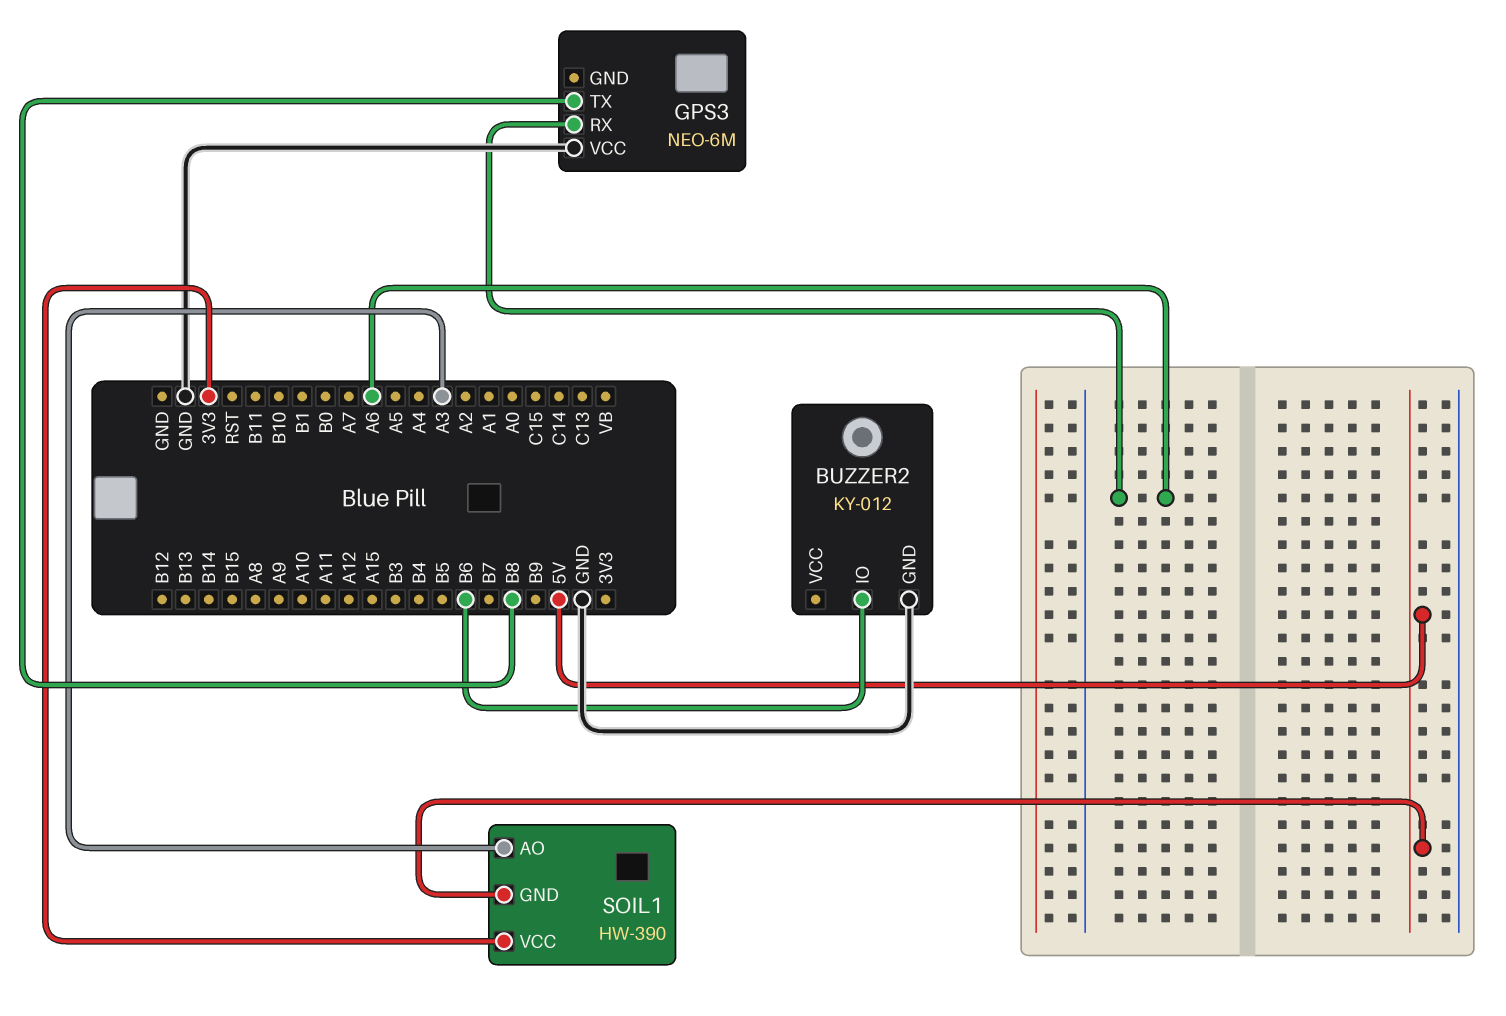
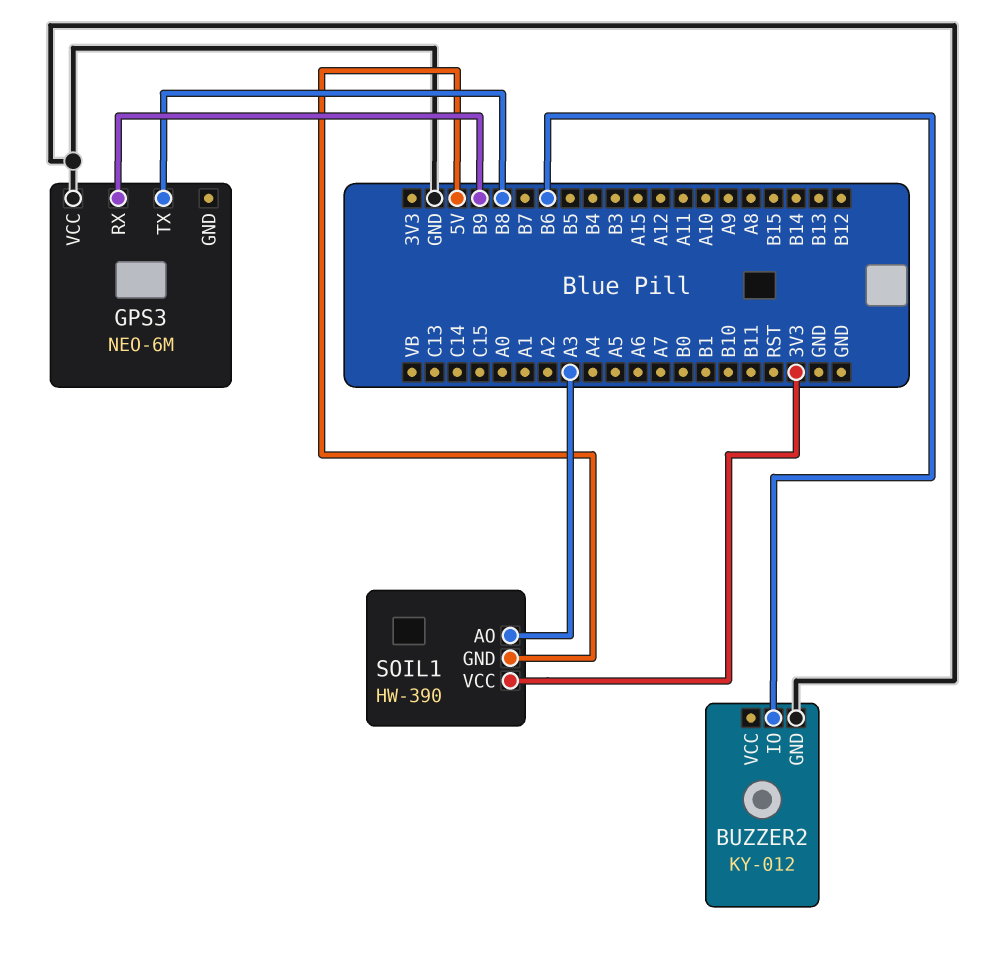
GPS3 pin RX: A6 -> B9

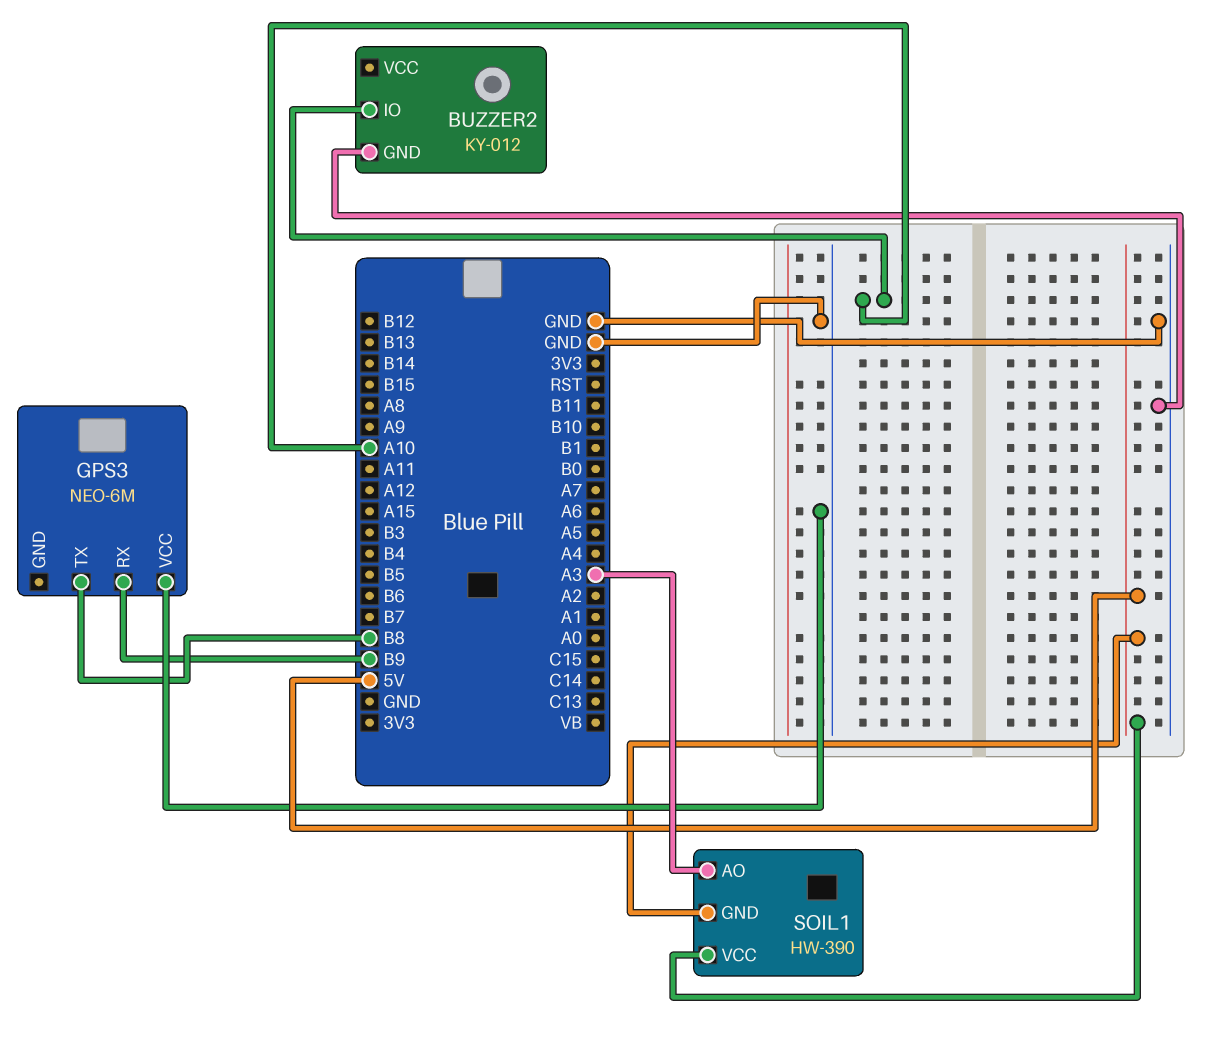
BUZZER2 pin IO: B6 -> A10
SOIL1 pin VCC: 3V3 -> 5V

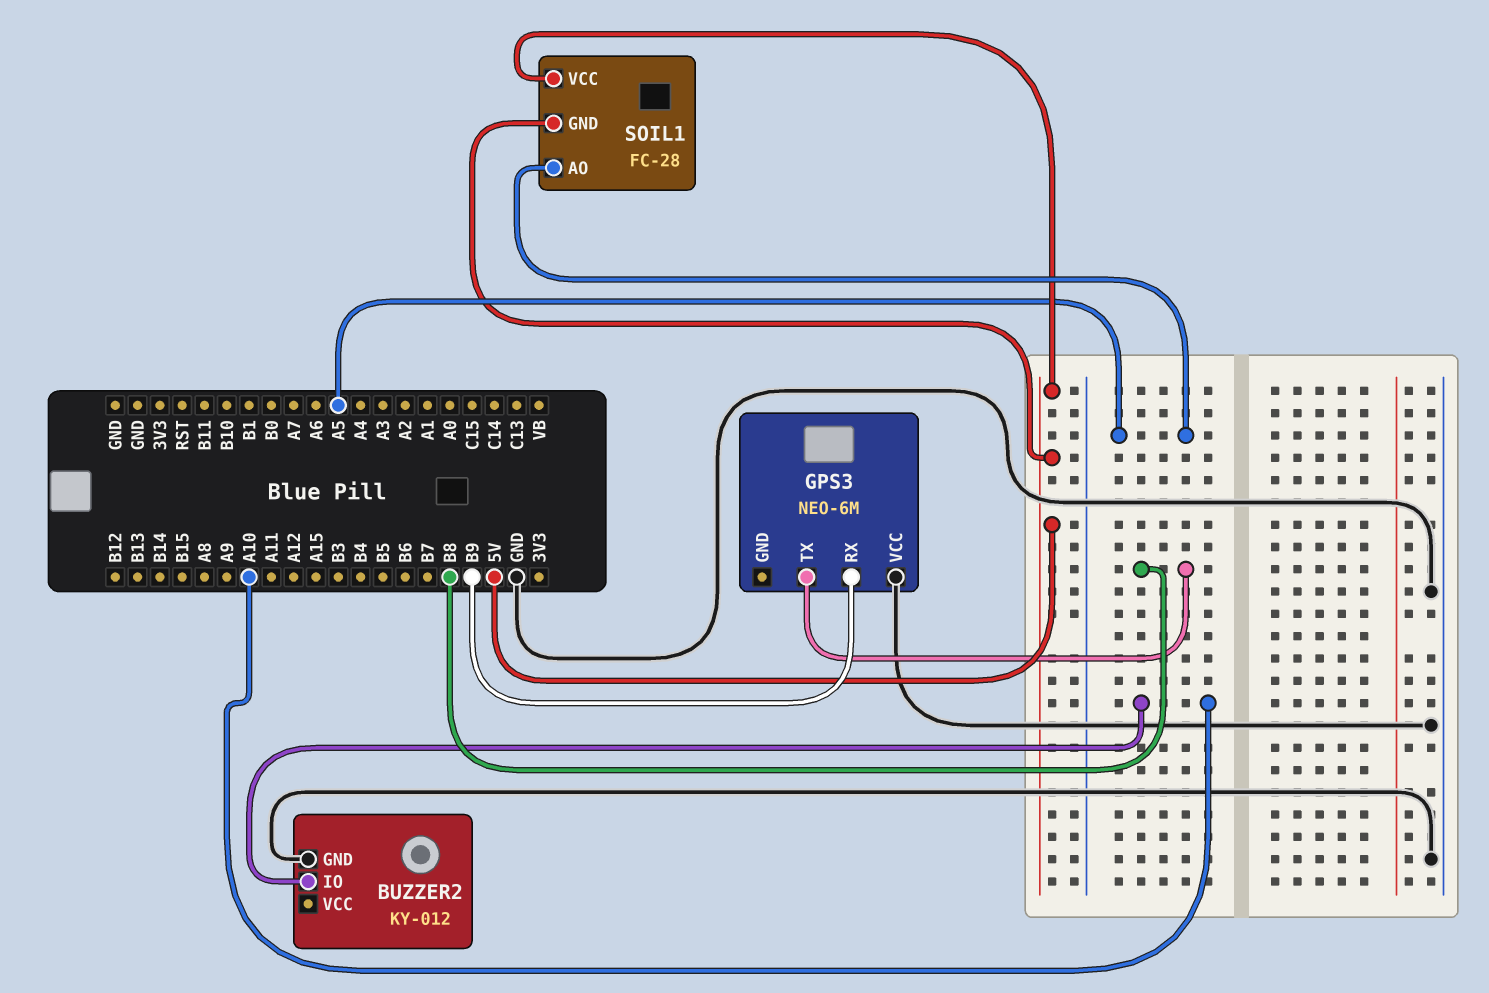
SOIL1: HW-390 -> FC-28
SOIL1 pin AO: A3 -> A5

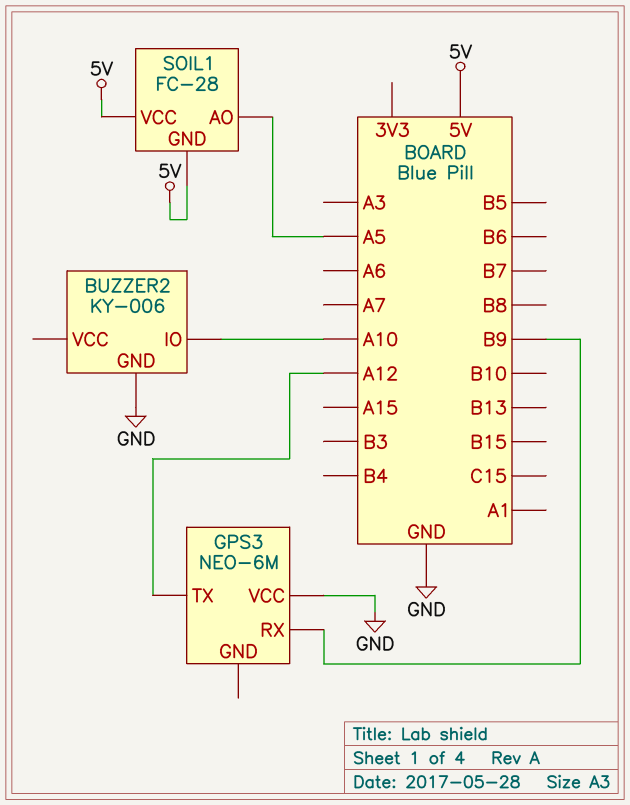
BUZZER2: KY-012 -> KY-006
GPS3 pin TX: B8 -> A12

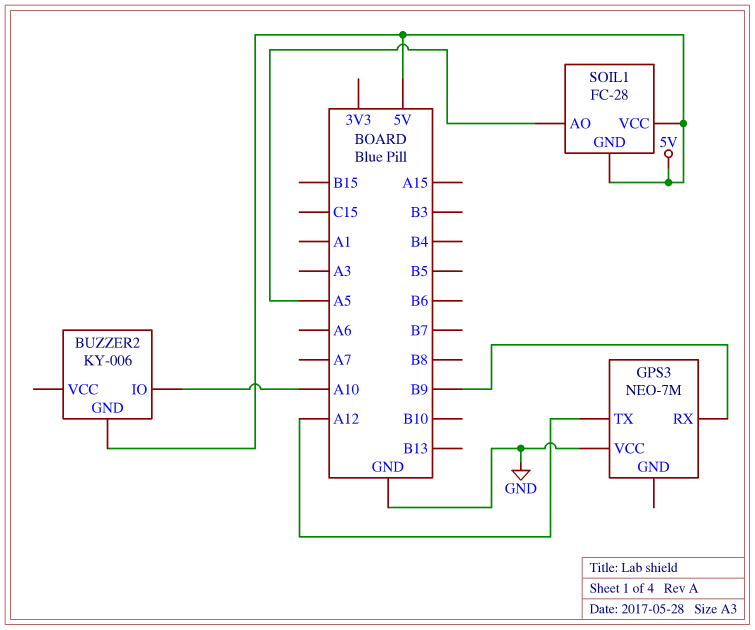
BUZZER2 pin GND: GND -> 5V
GPS3: NEO-6M -> NEO-7M

